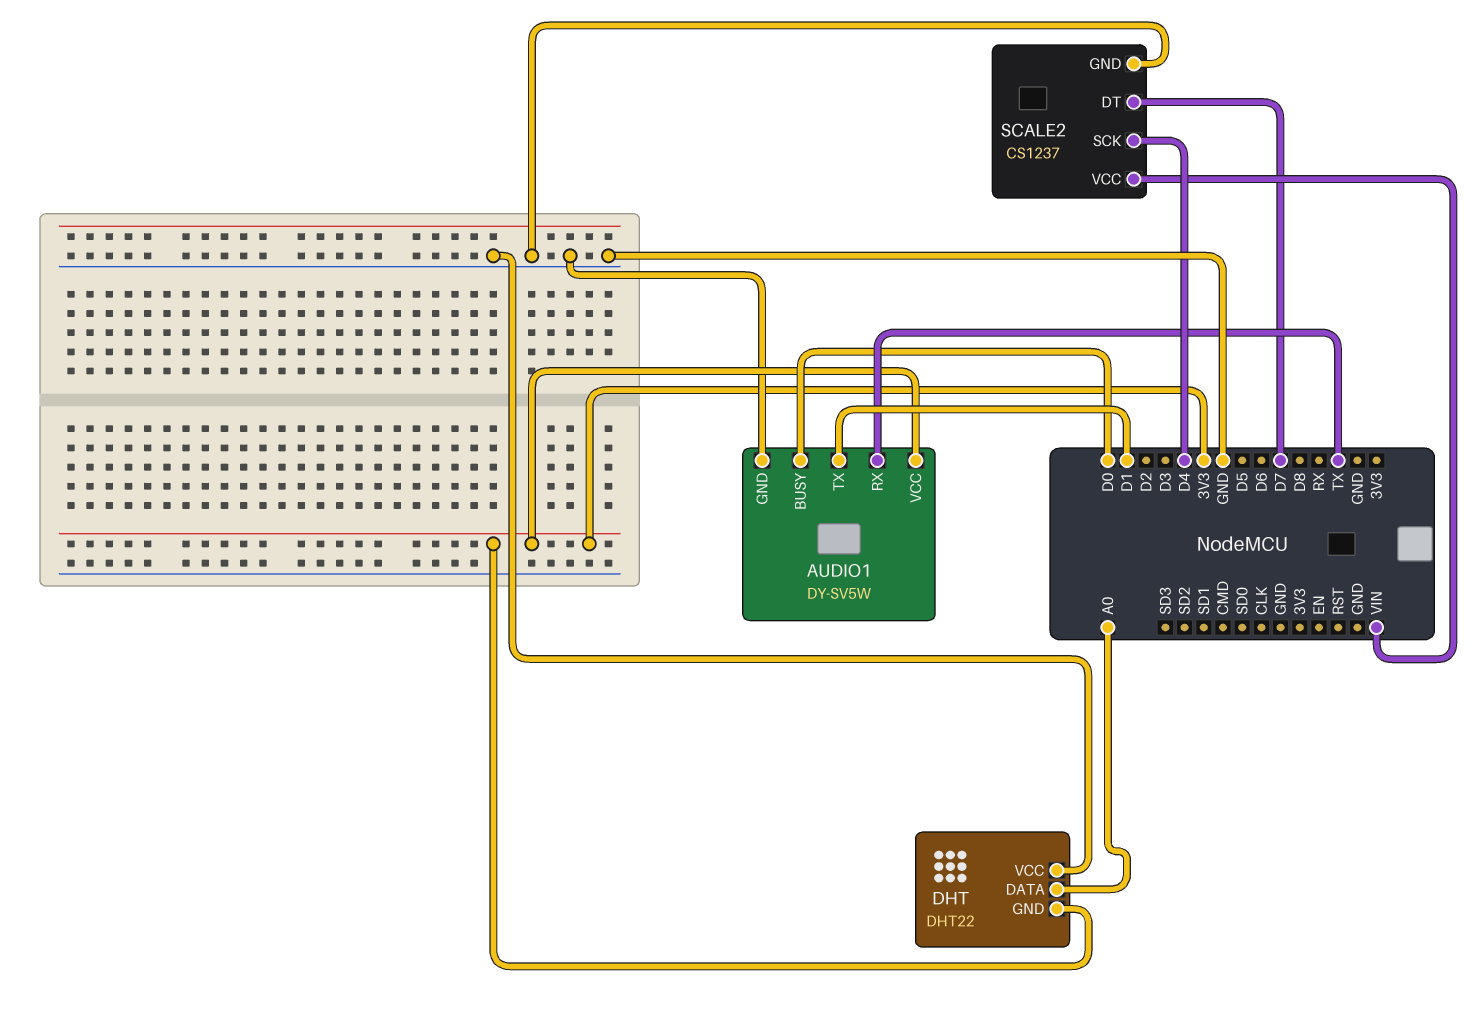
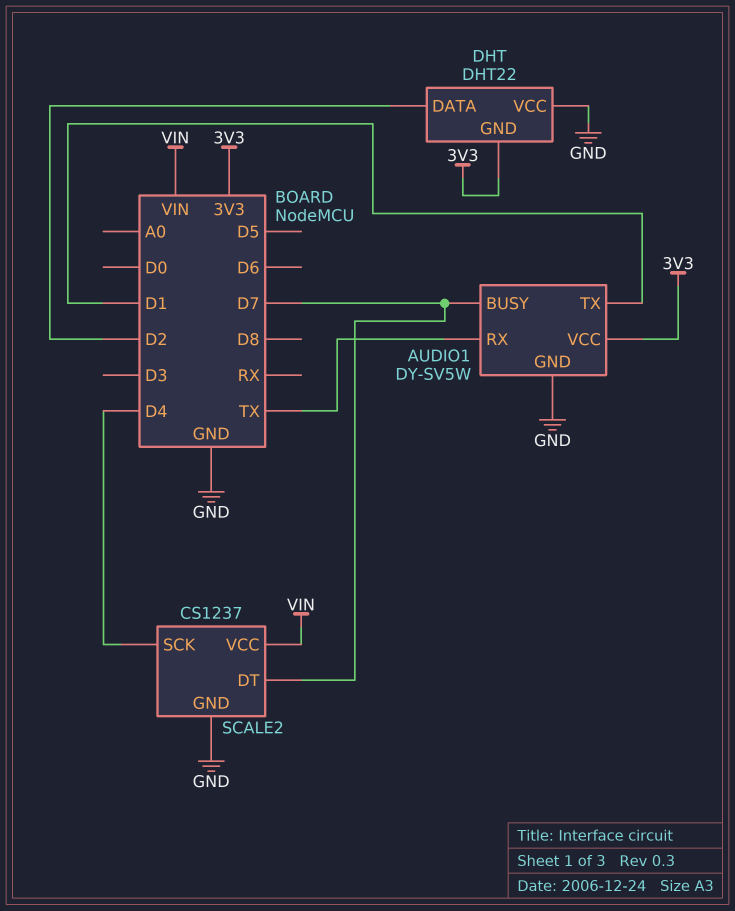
AUDIO1 pin BUSY: D0 -> D7
DHT pin DATA: A0 -> D2

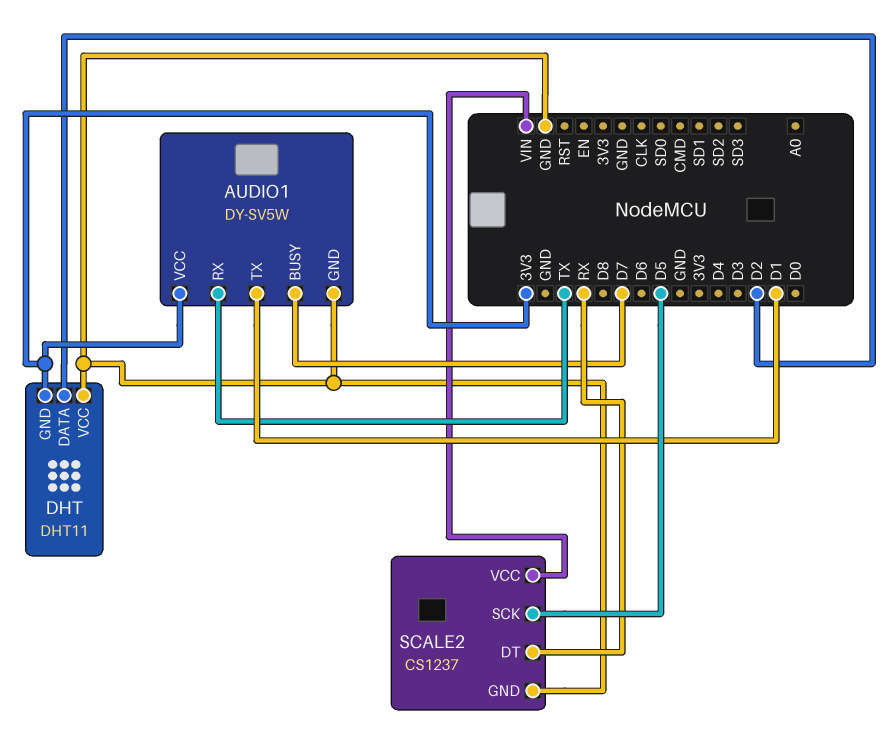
DHT: DHT22 -> DHT11
SCALE2 pin DT: D7 -> RX
SCALE2 pin SCK: D4 -> D5

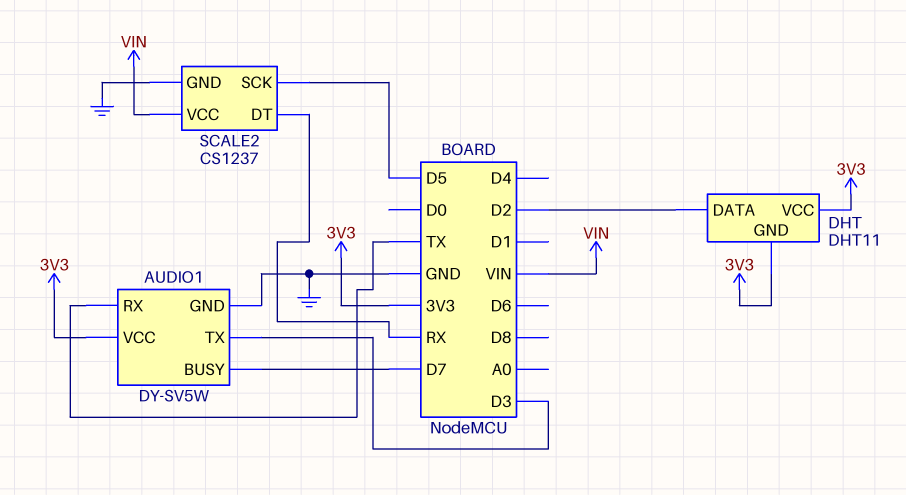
AUDIO1 pin TX: D1 -> D3
DHT pin VCC: GND -> 3V3

